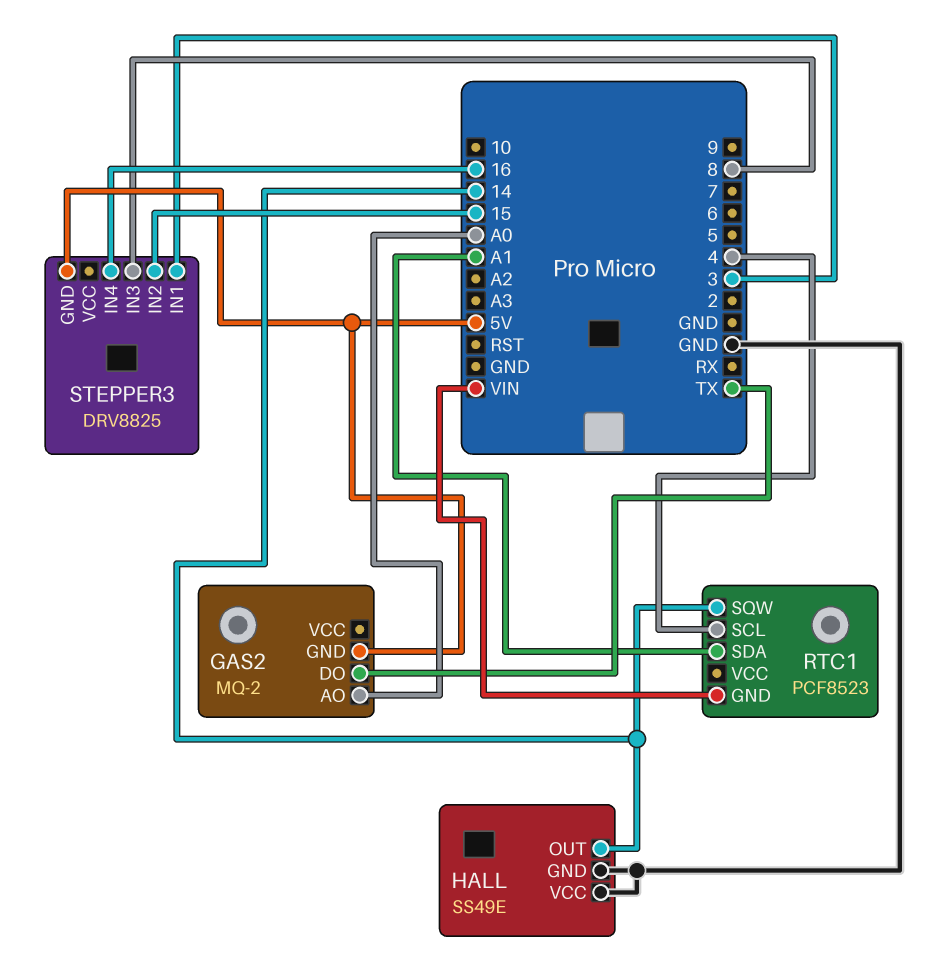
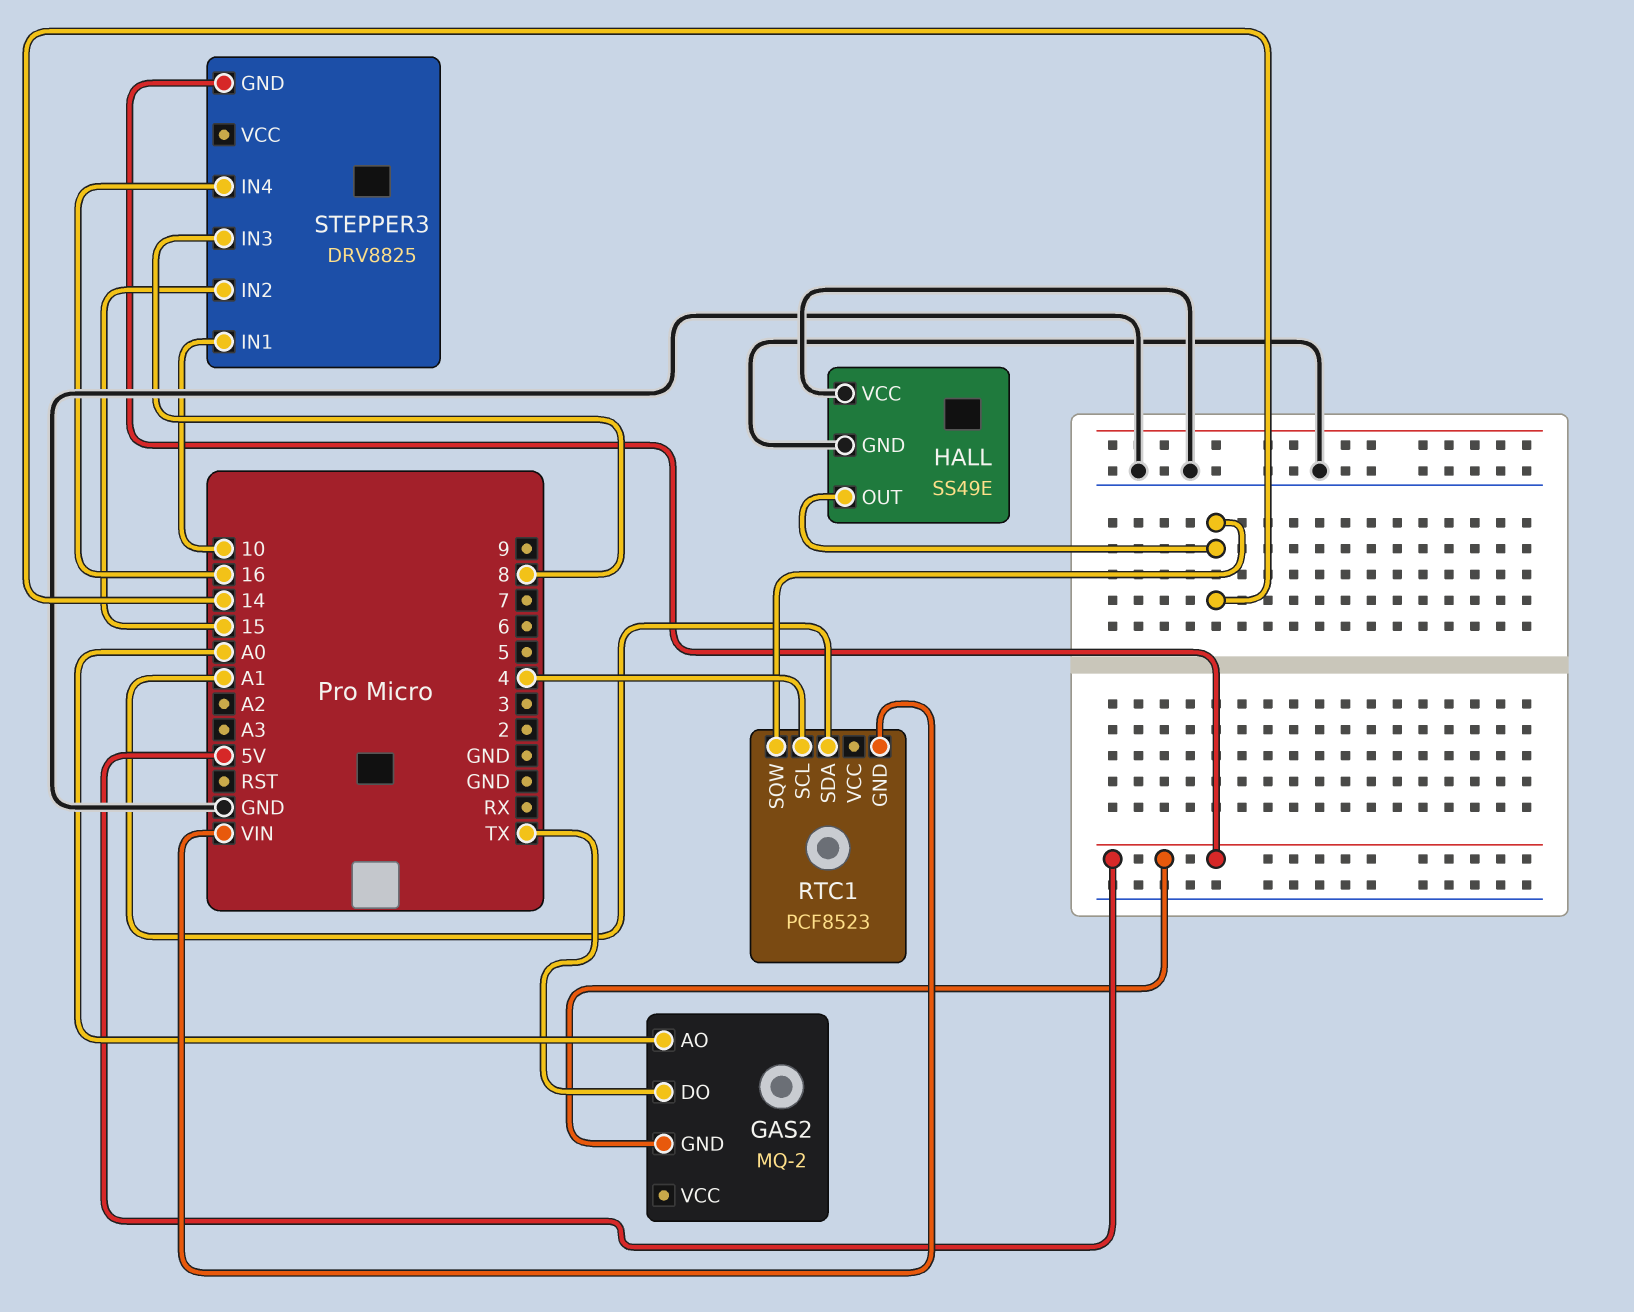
STEPPER3 pin IN1: 3 -> 10

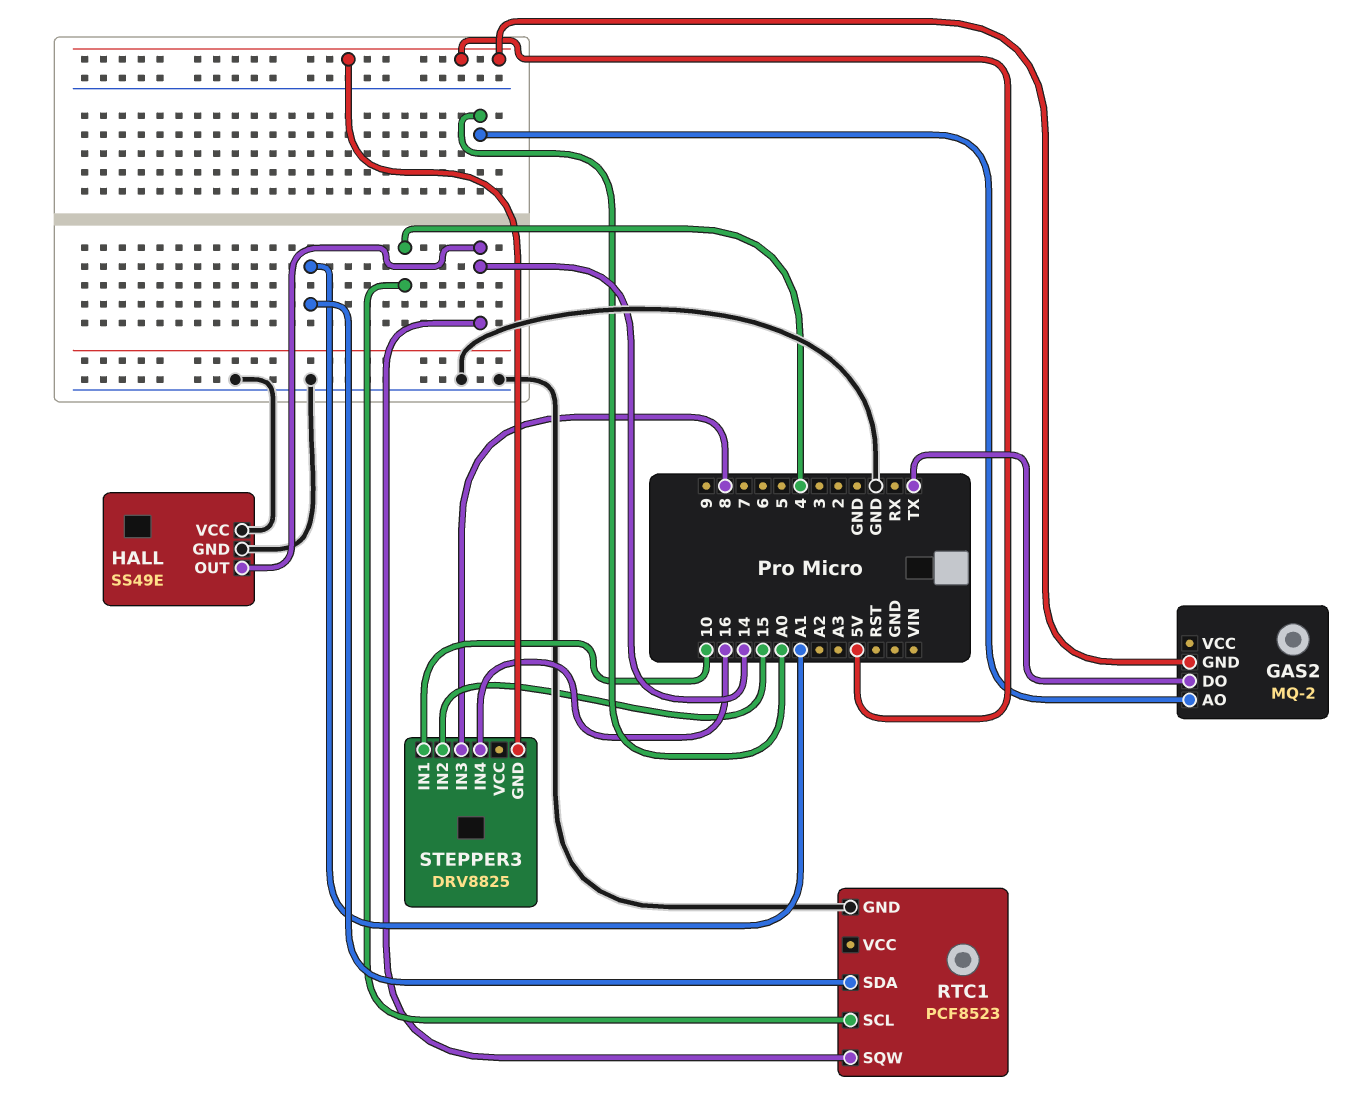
RTC1 pin GND: VIN -> GND

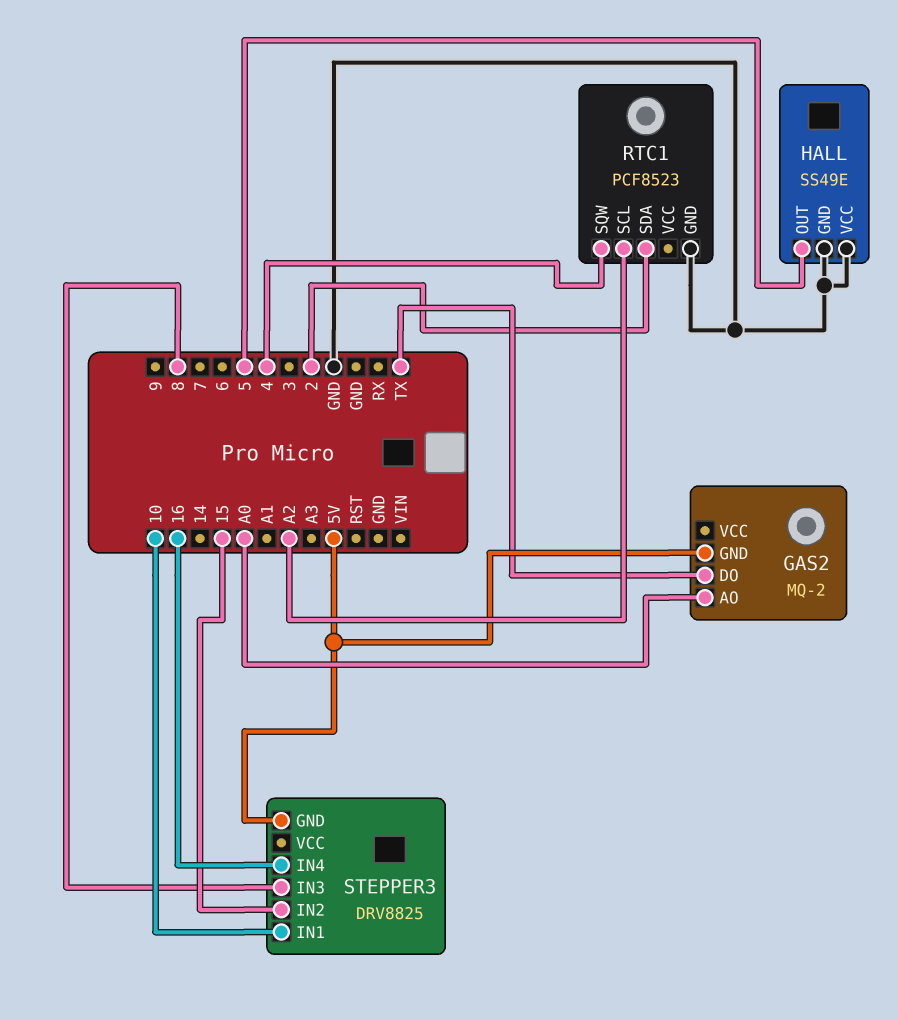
HALL pin OUT: 14 -> 5
RTC1 pin SCL: 4 -> A2
RTC1 pin SDA: A1 -> 2
RTC1 pin SQW: 14 -> 4

